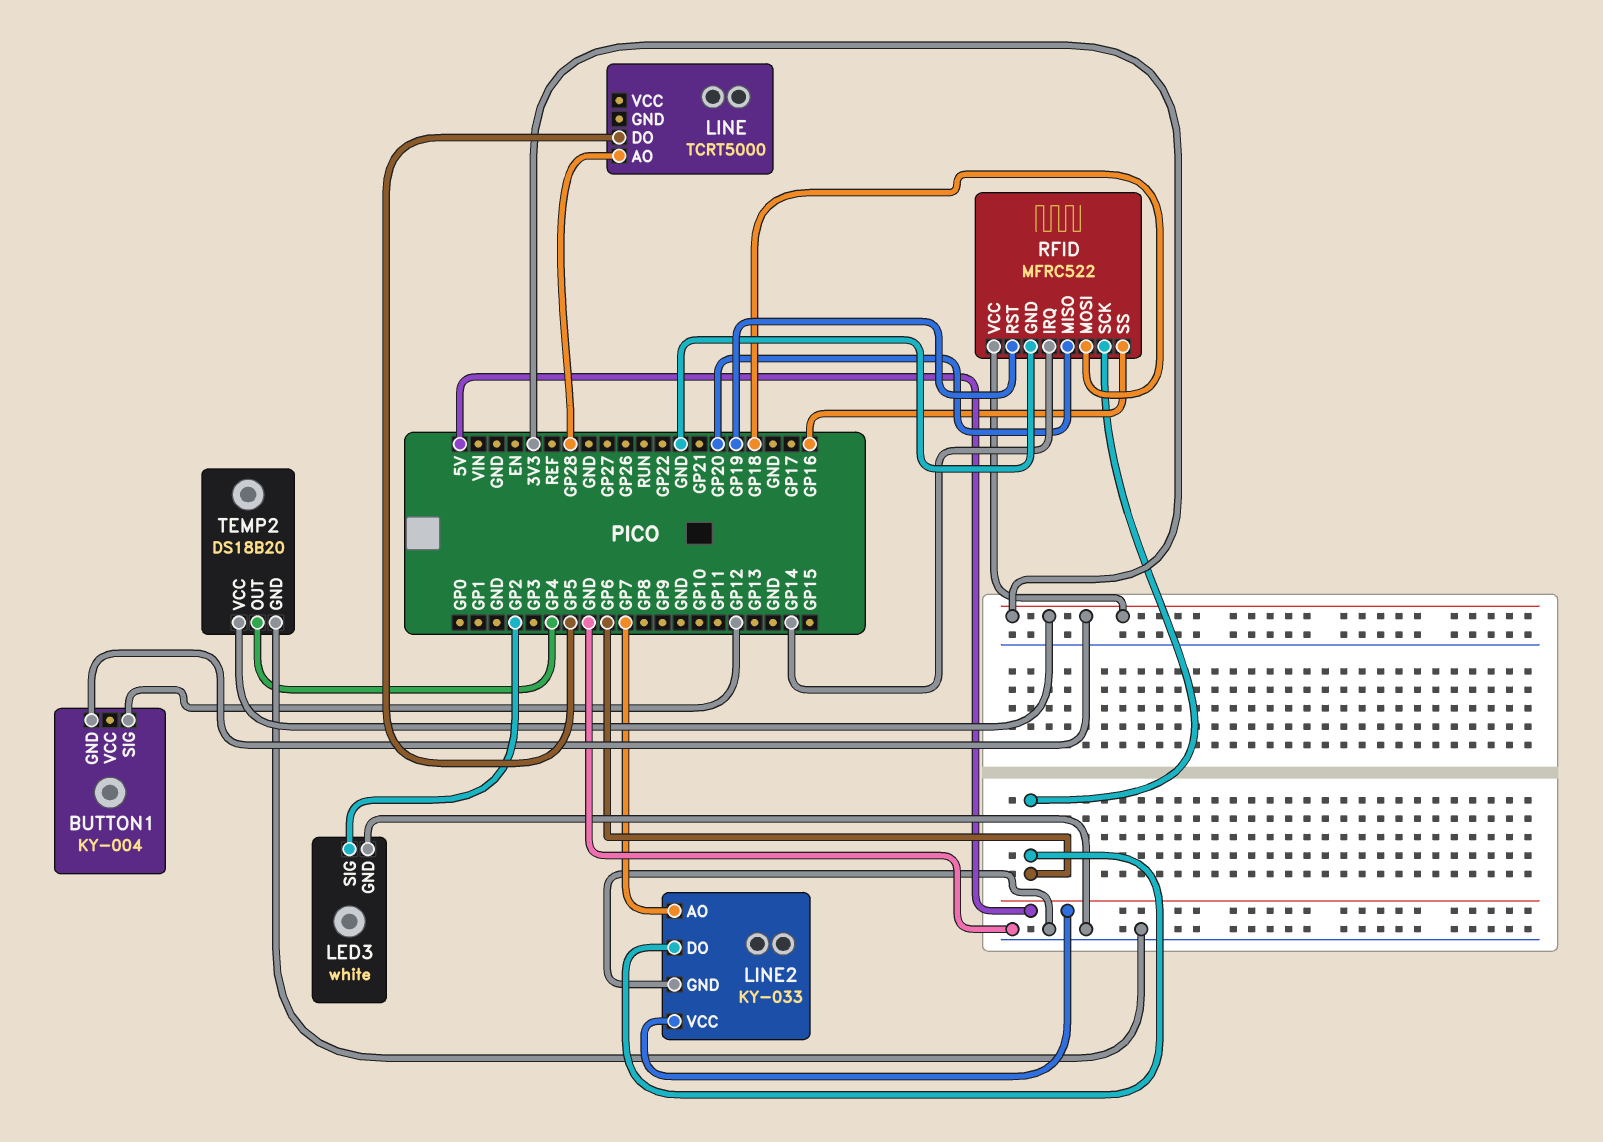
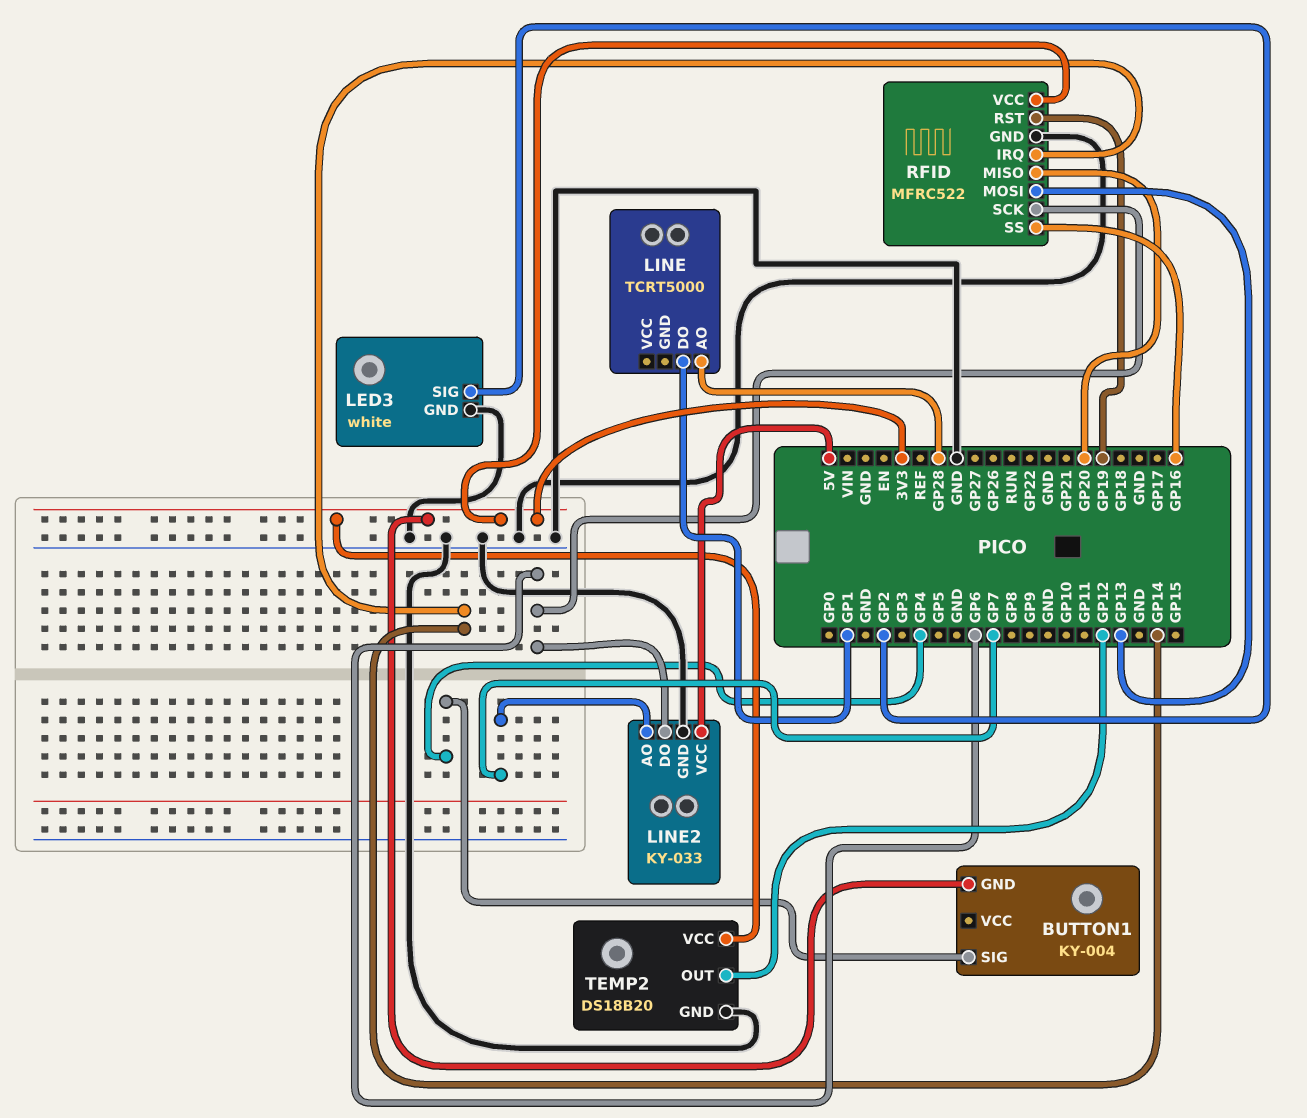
BUTTON1 pin SIG: GP12 -> GP4
LINE pin DO: GP5 -> GP1
RFID pin MOSI: GP18 -> GP13
TEMP2 pin OUT: GP4 -> GP12

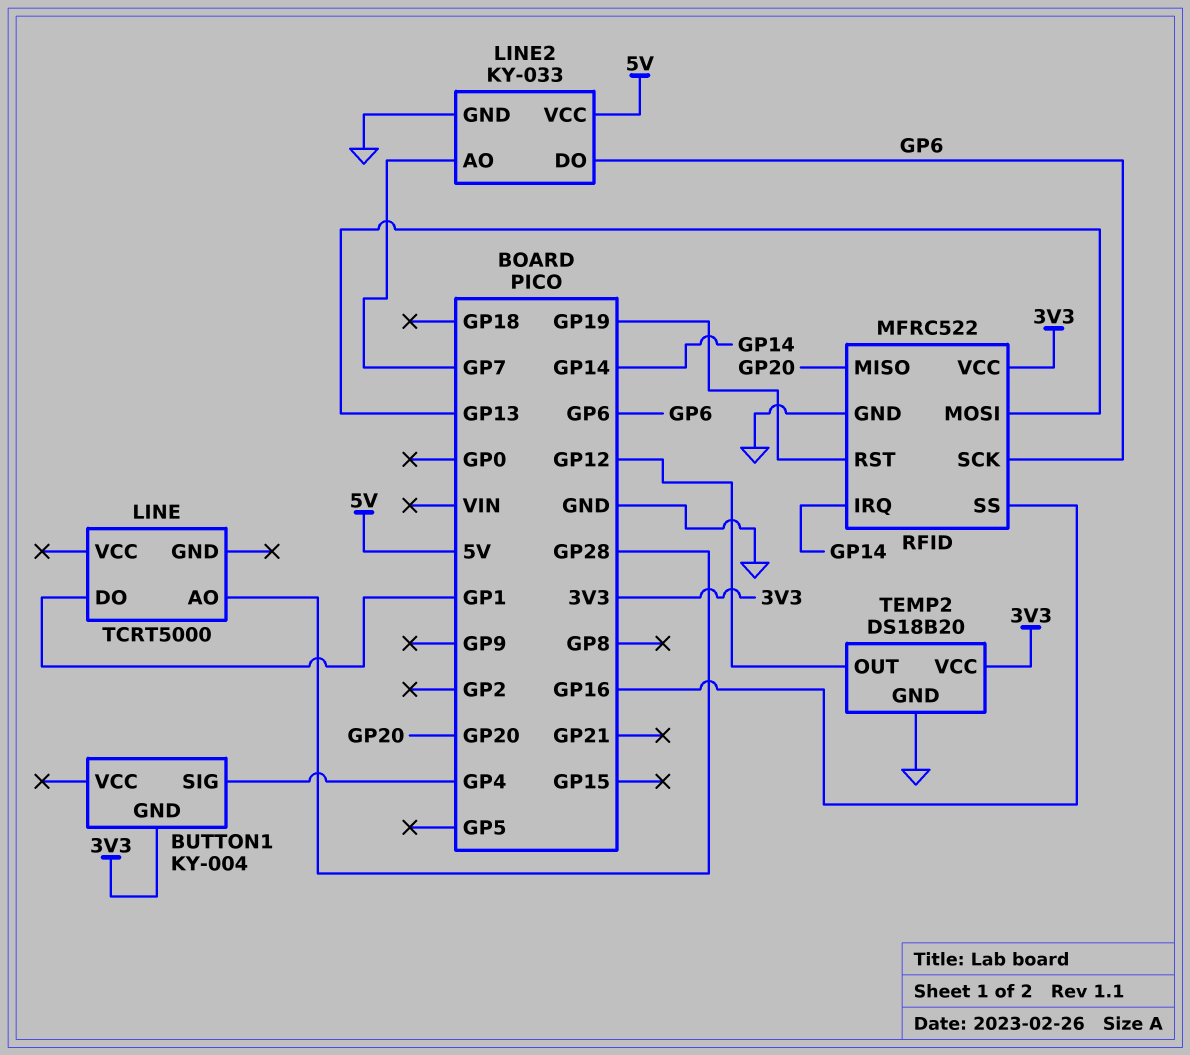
LED3: white -> none
LED3 pin GND: GND -> none
LED3 pin SIG: GP2 -> none

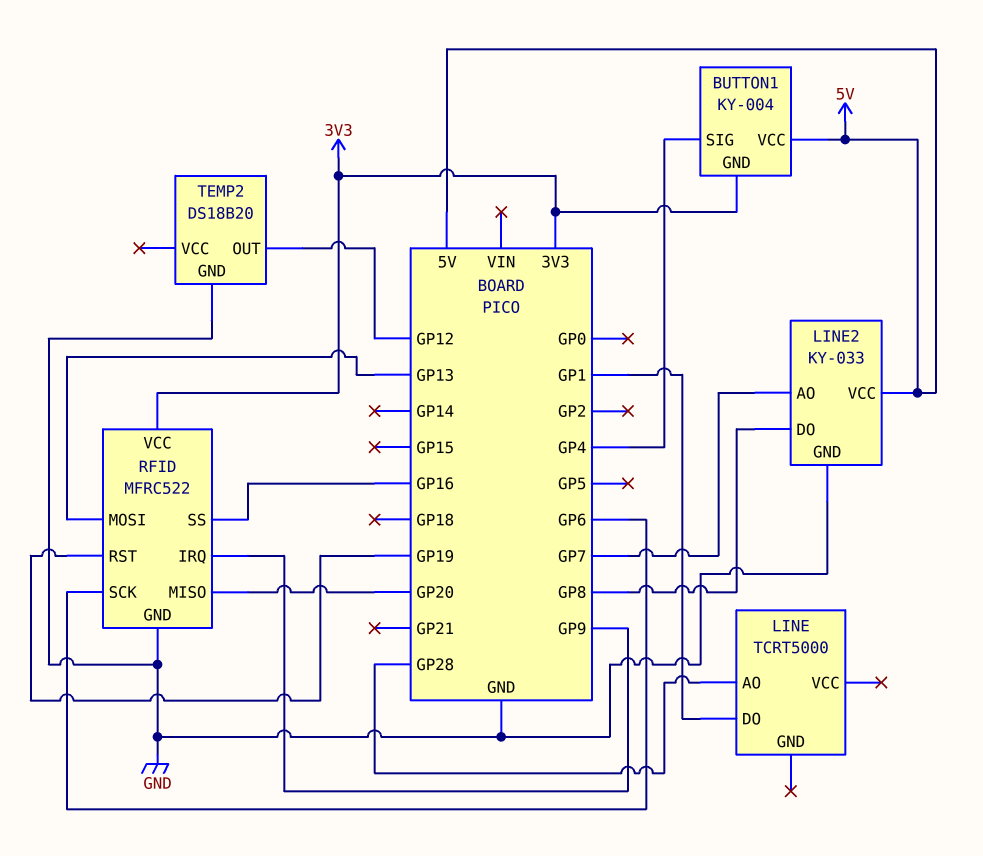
BUTTON1 pin VCC: none -> 5V
LINE2 pin DO: GP6 -> GP8
RFID pin IRQ: GP14 -> GP9
TEMP2 pin VCC: 3V3 -> none

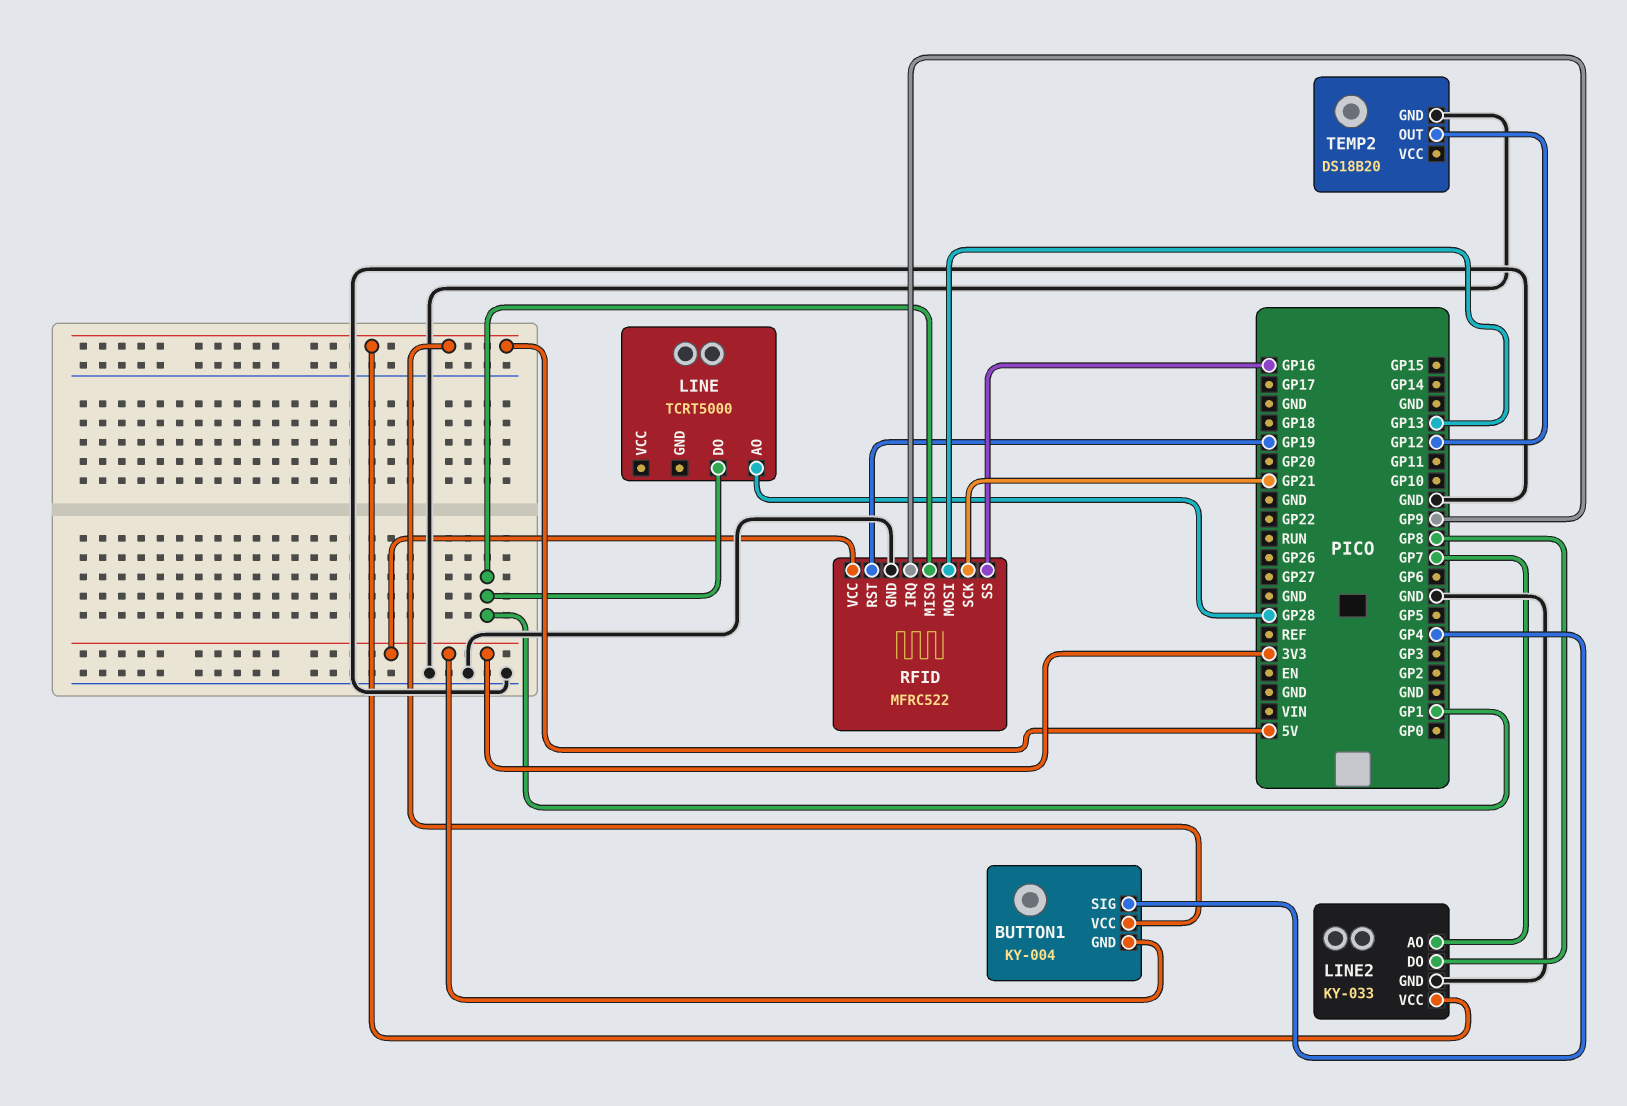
RFID pin MISO: GP20 -> GP1
RFID pin SCK: GP6 -> GP21

